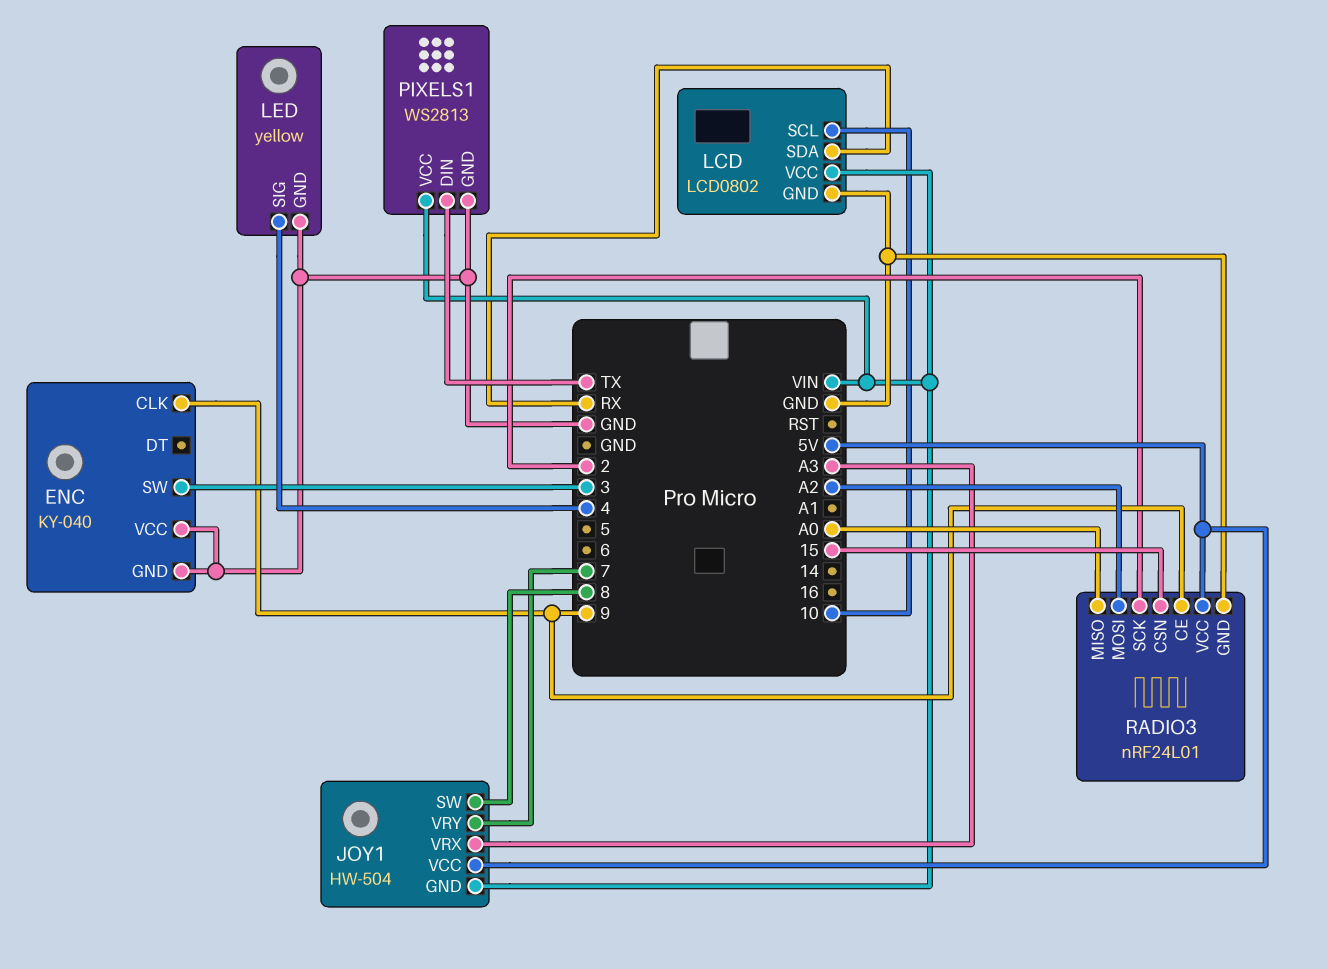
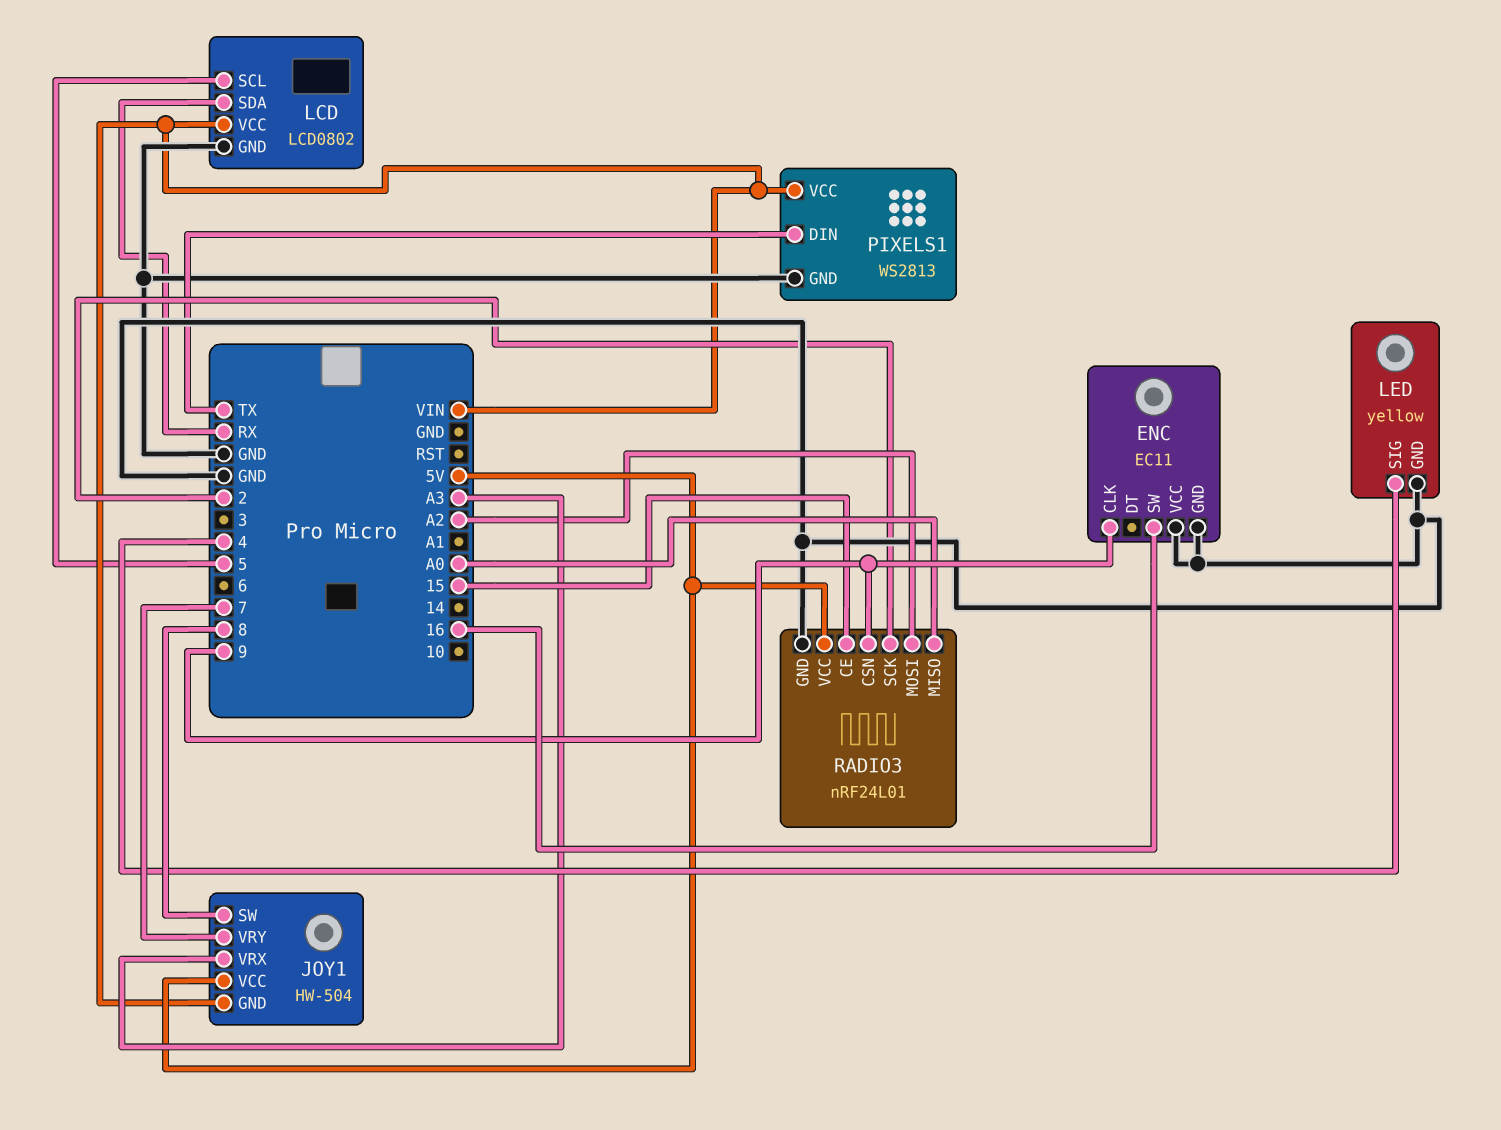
ENC: KY-040 -> EC11
ENC pin SW: 3 -> 16
LCD pin SCL: 10 -> 5
RADIO3 pin CE: 9 -> 15
RADIO3 pin CSN: 15 -> 9

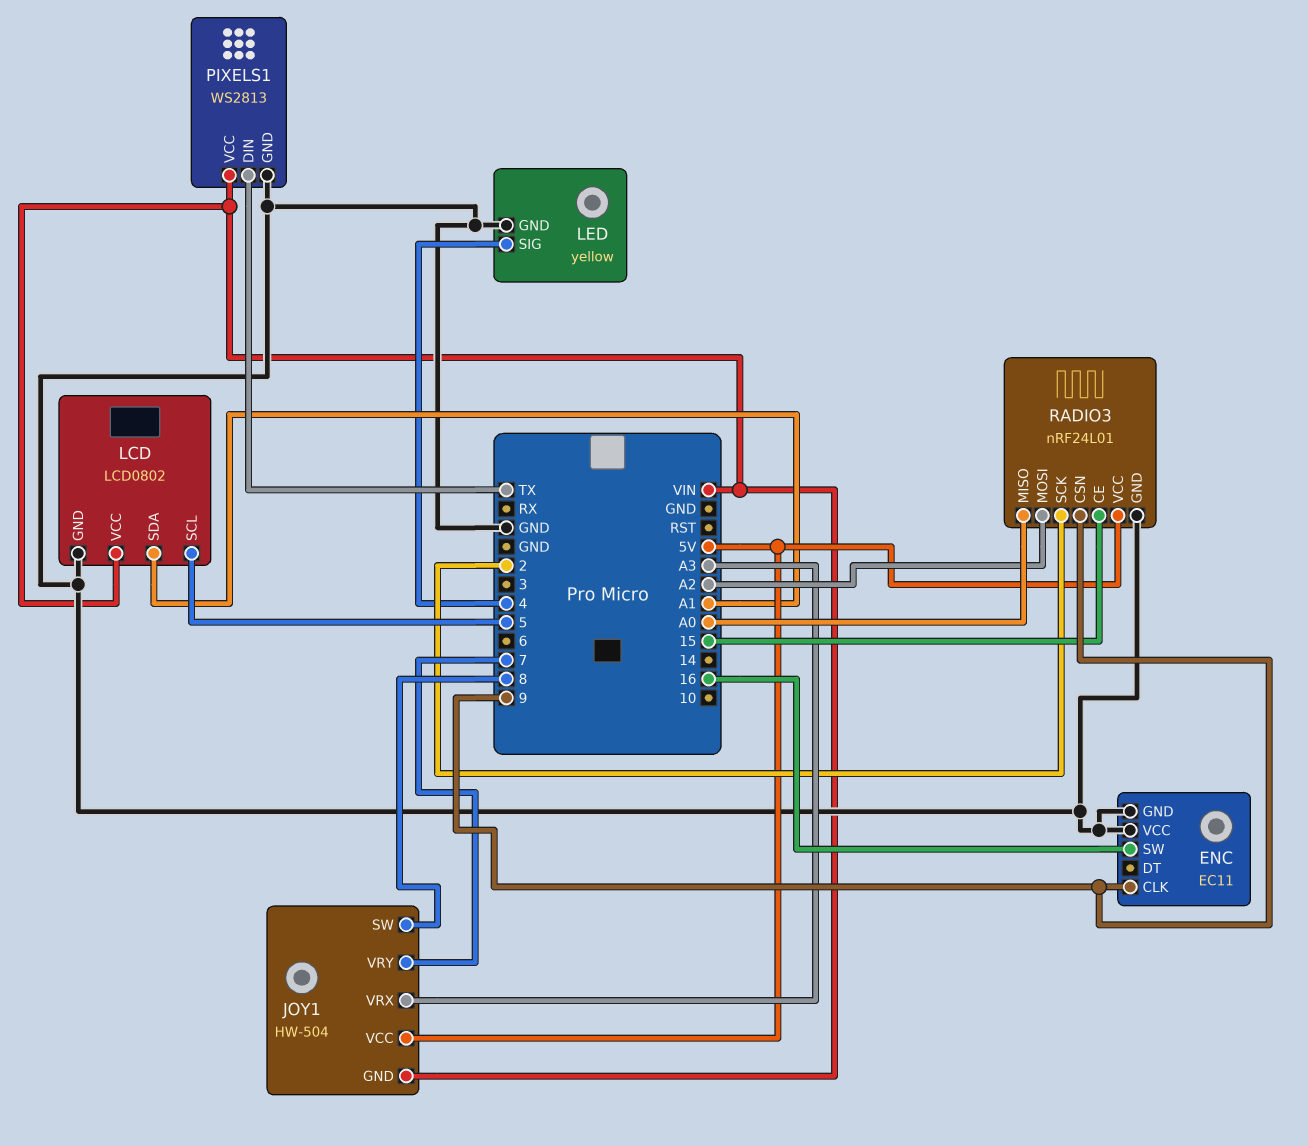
LCD pin SDA: RX -> A1

